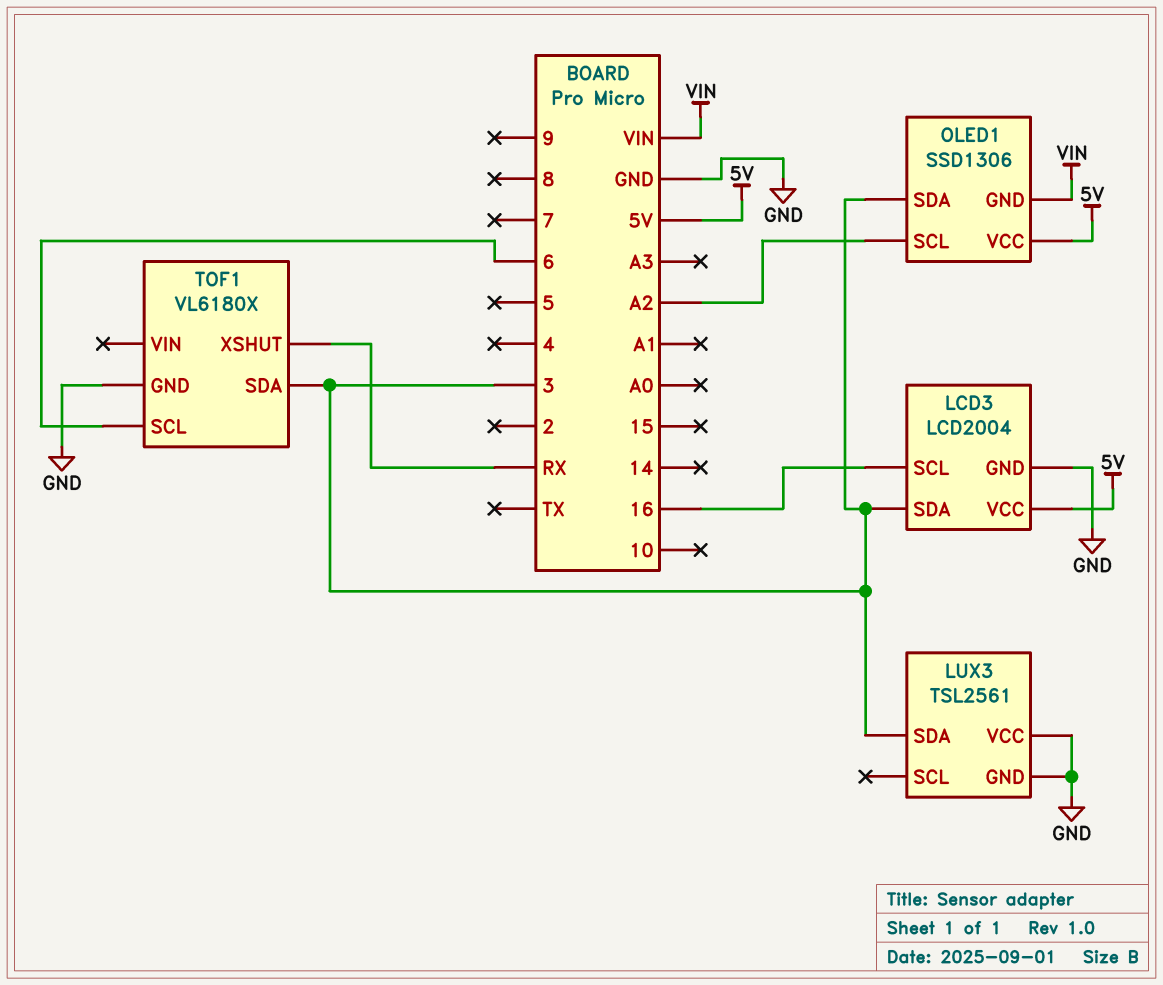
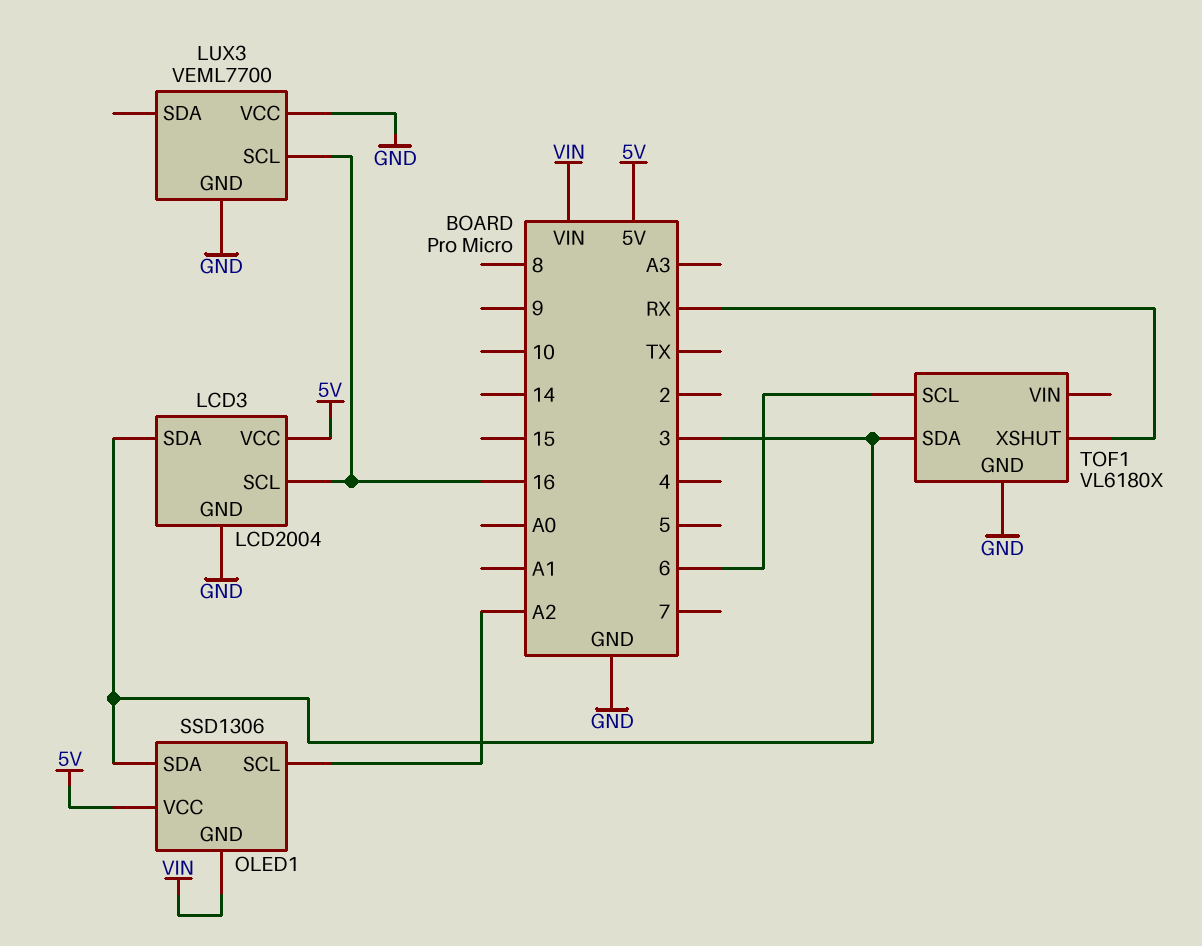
LUX3: TSL2561 -> VEML7700
LUX3 pin SCL: none -> 16
LUX3 pin SDA: 3 -> none

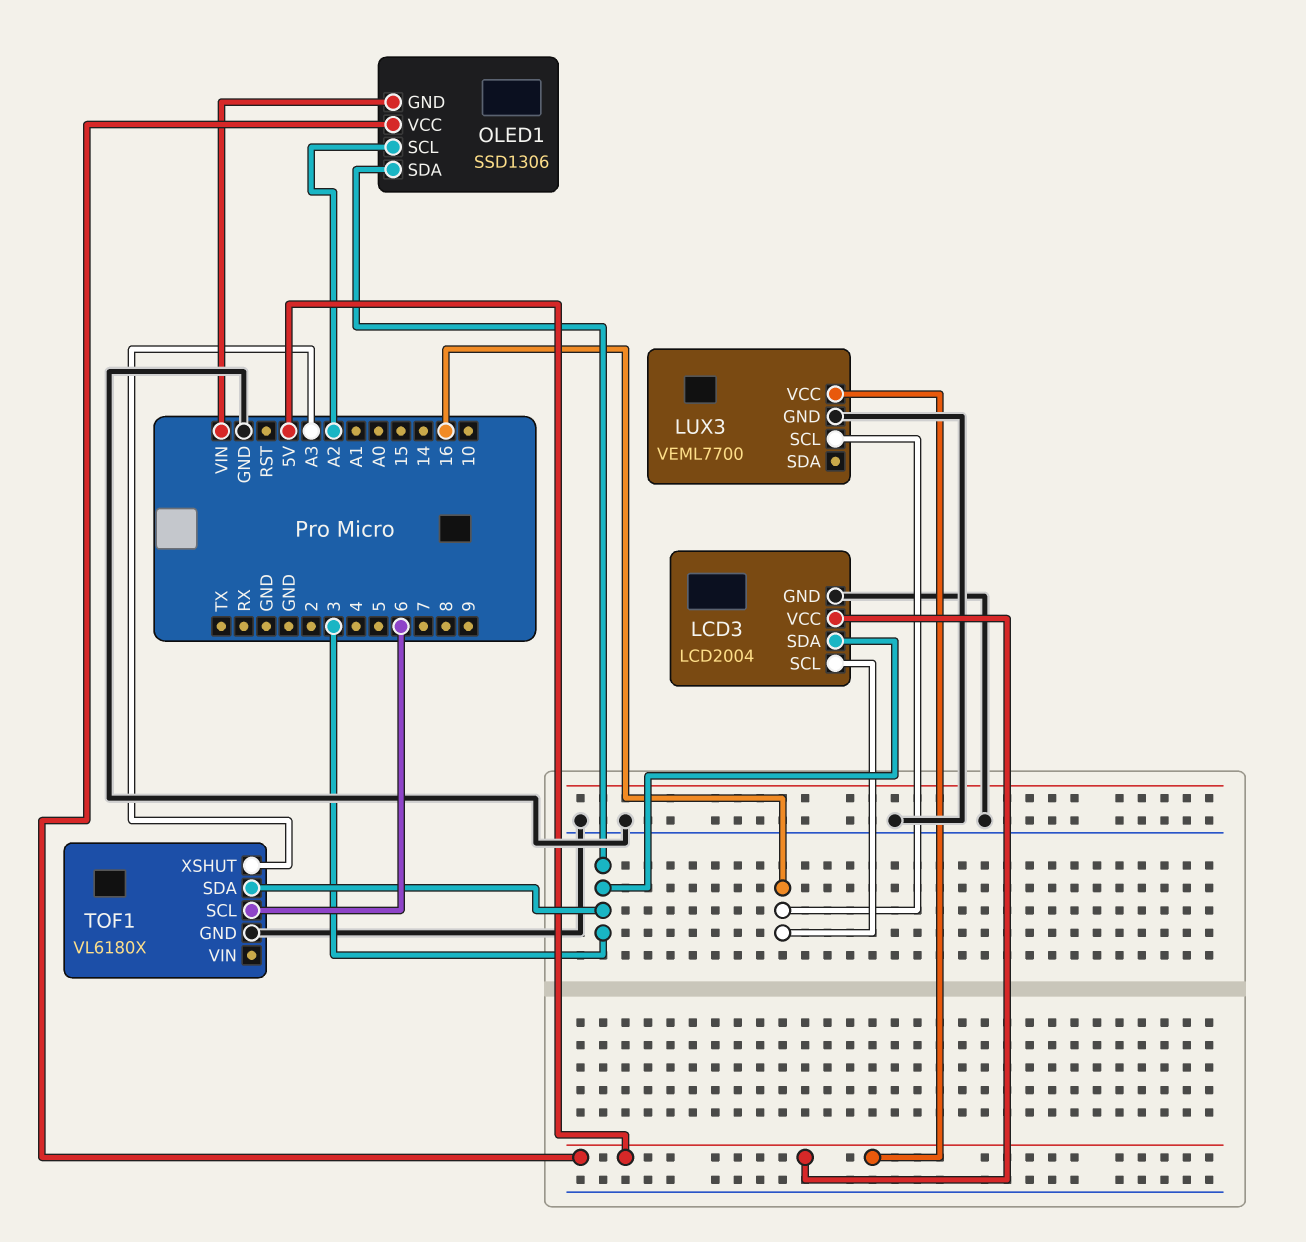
LUX3 pin VCC: GND -> 5V
TOF1 pin XSHUT: RX -> A3

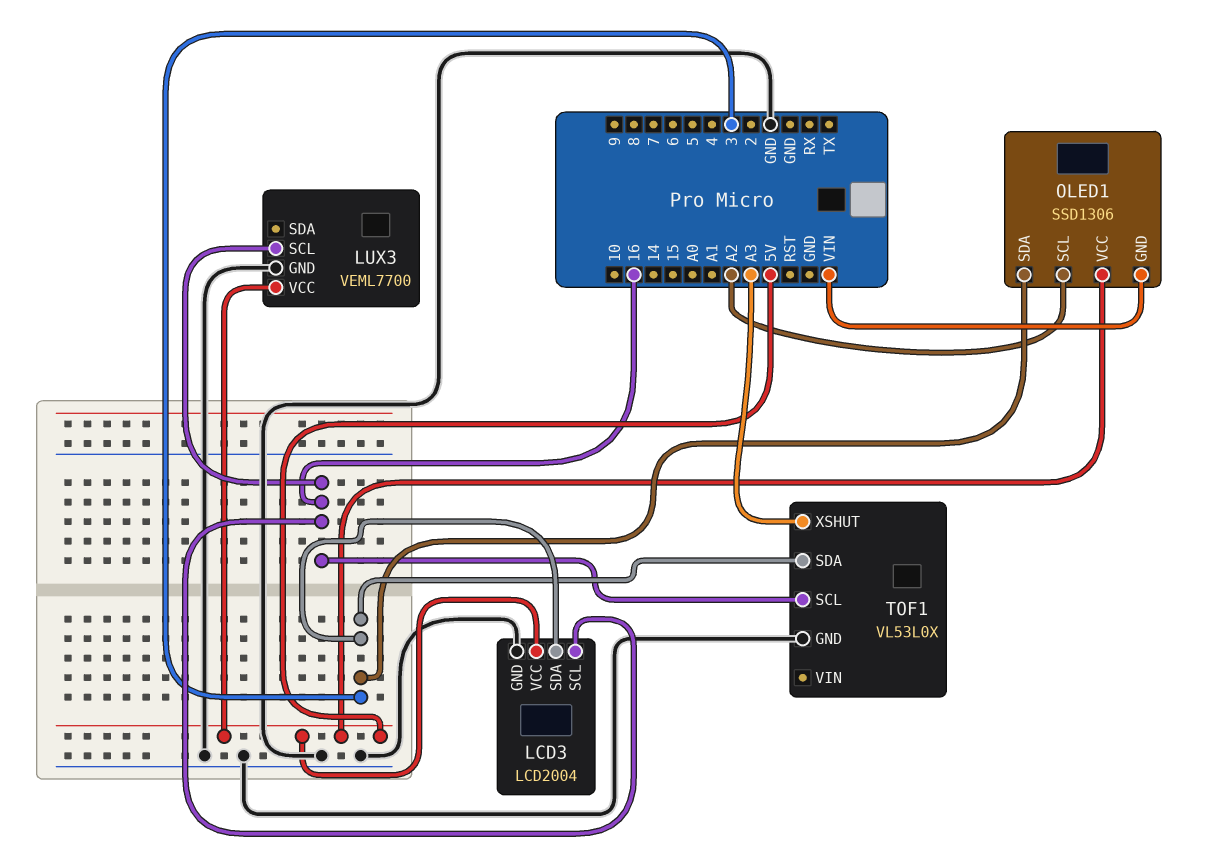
TOF1: VL6180X -> VL53L0X
TOF1 pin SCL: 6 -> 16

